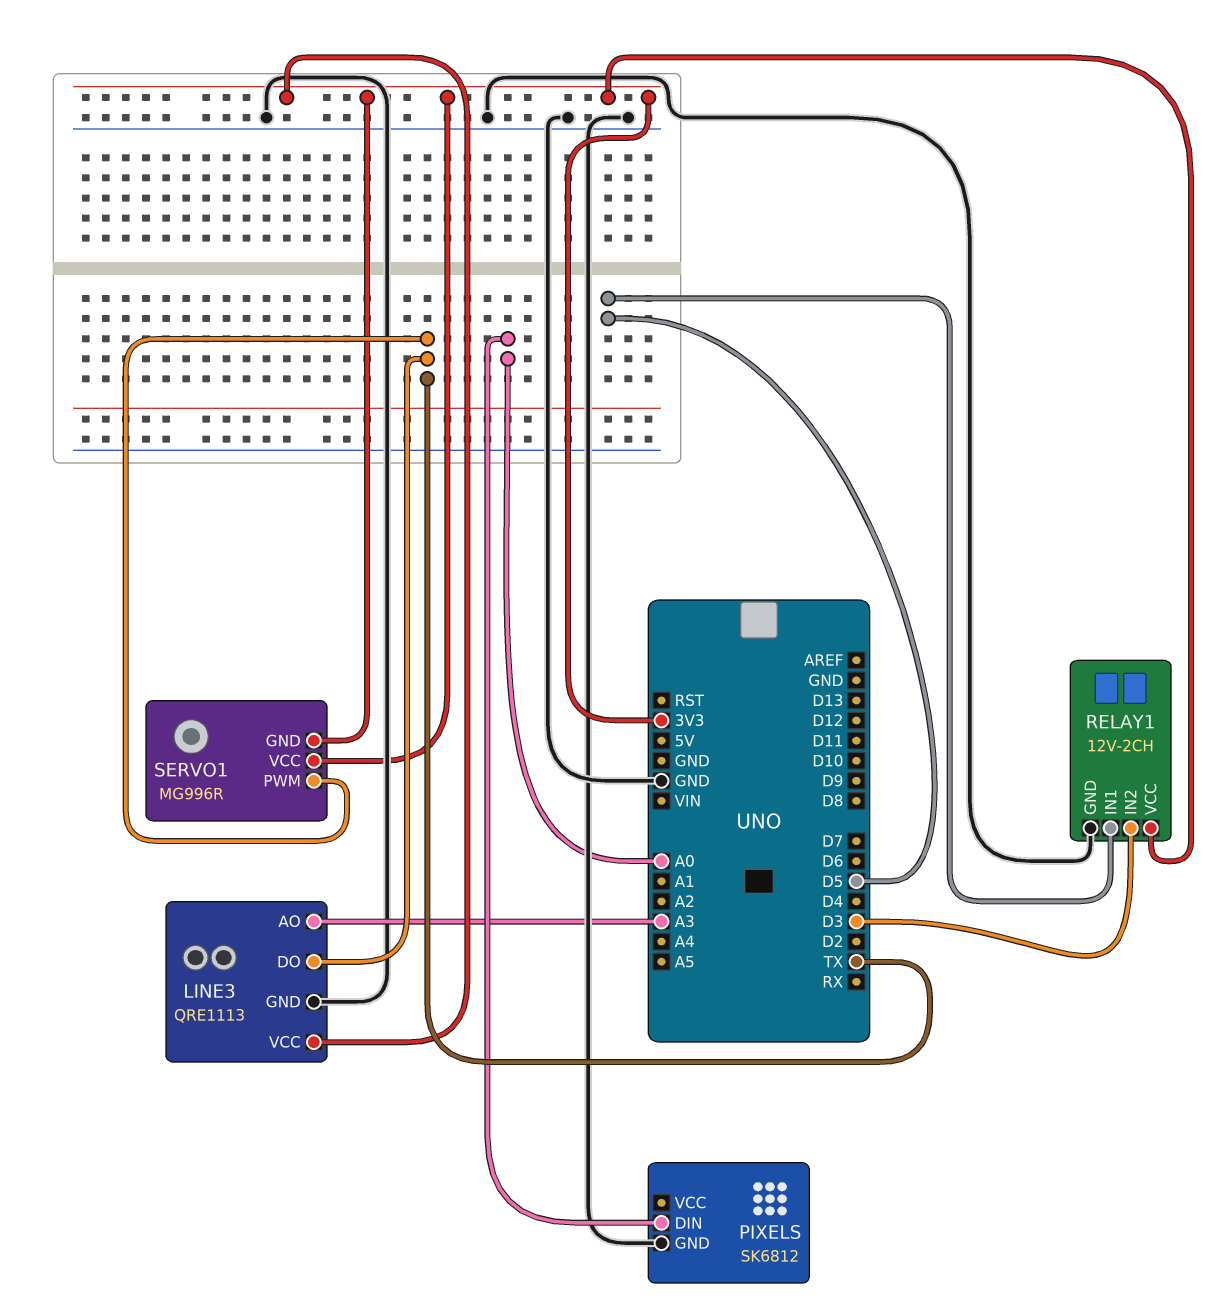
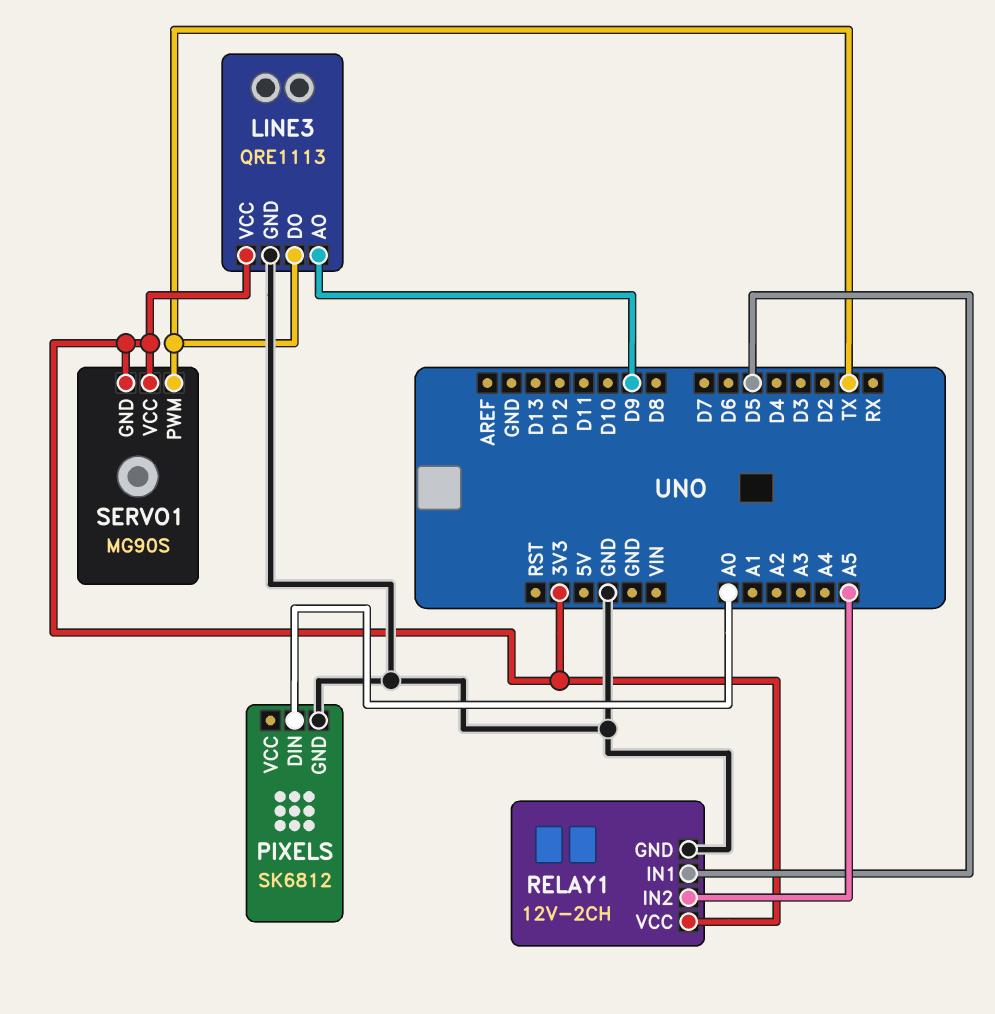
LINE3 pin AO: A3 -> D9
RELAY1 pin IN2: D3 -> A5
SERVO1: MG996R -> MG90S

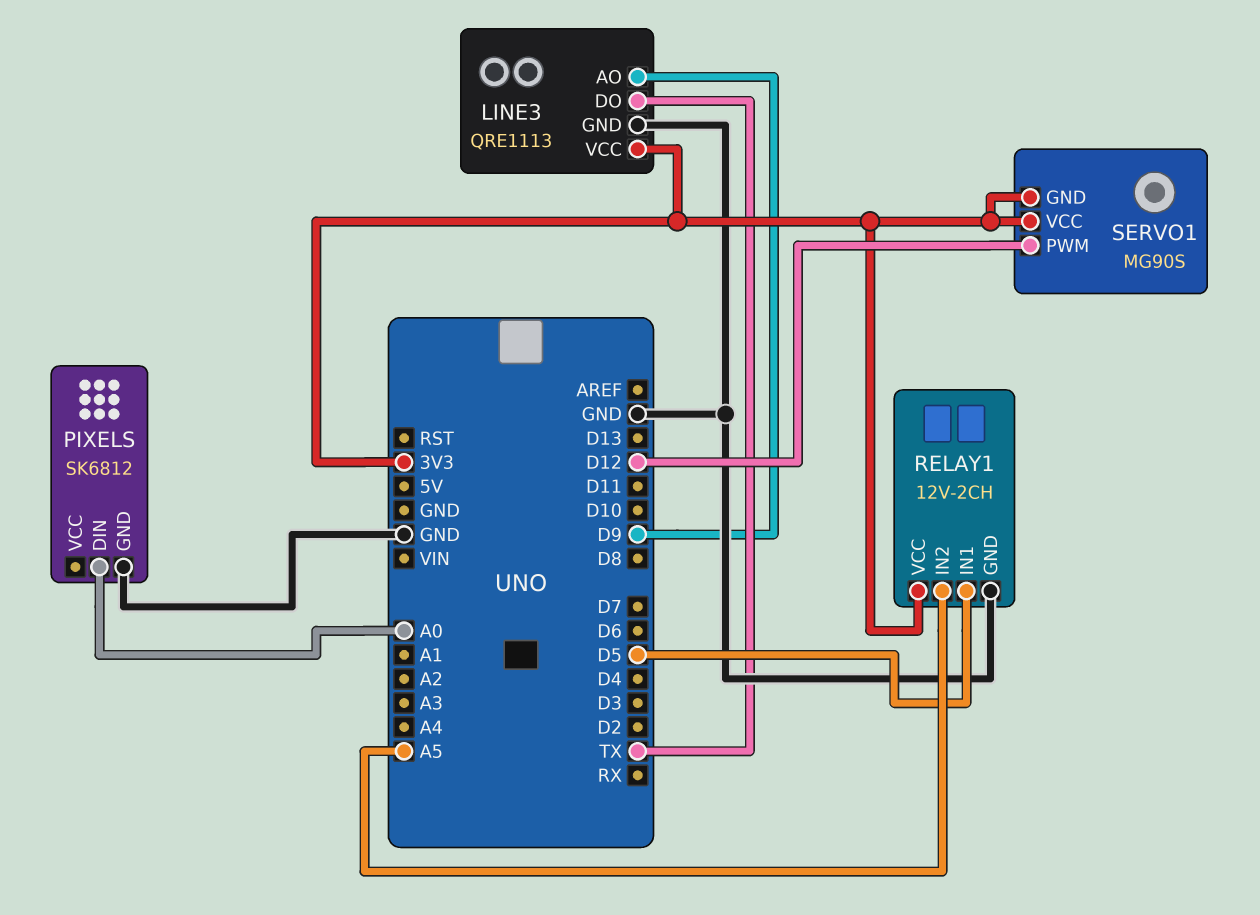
SERVO1 pin PWM: TX -> D12

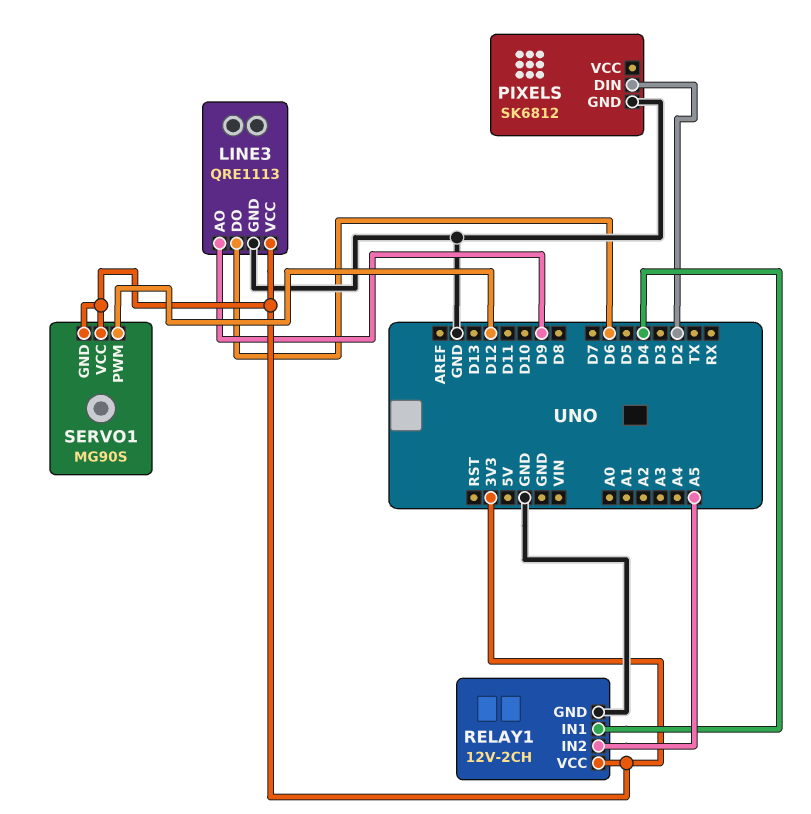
LINE3 pin DO: TX -> D6
PIXELS pin DIN: A0 -> D2
RELAY1 pin IN1: D5 -> D4

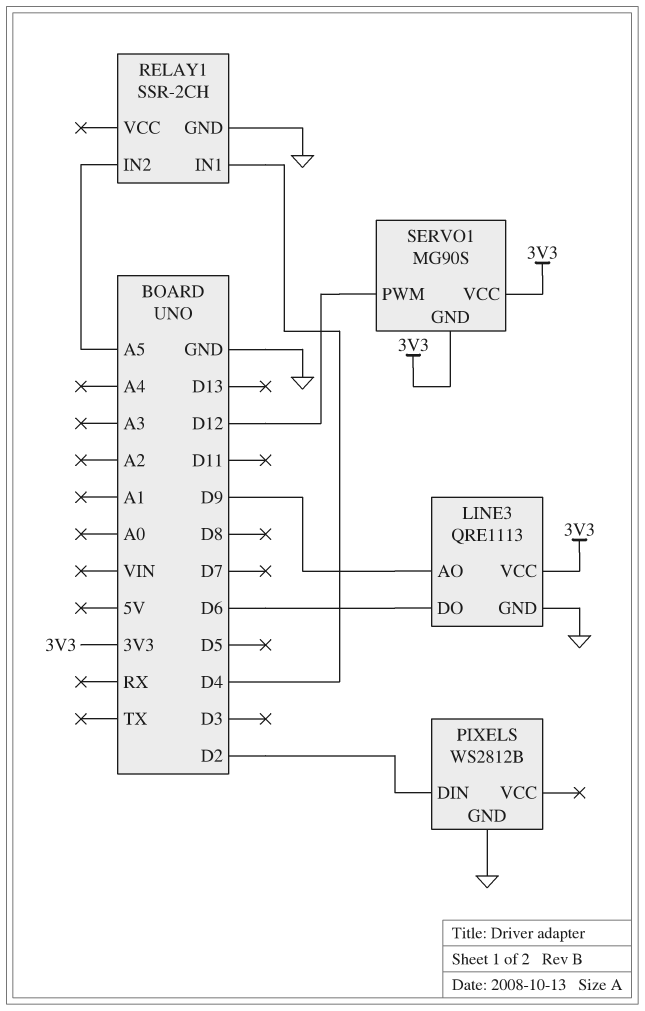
PIXELS: SK6812 -> WS2812B
RELAY1: 12V-2CH -> SSR-2CH
RELAY1 pin VCC: 3V3 -> none

